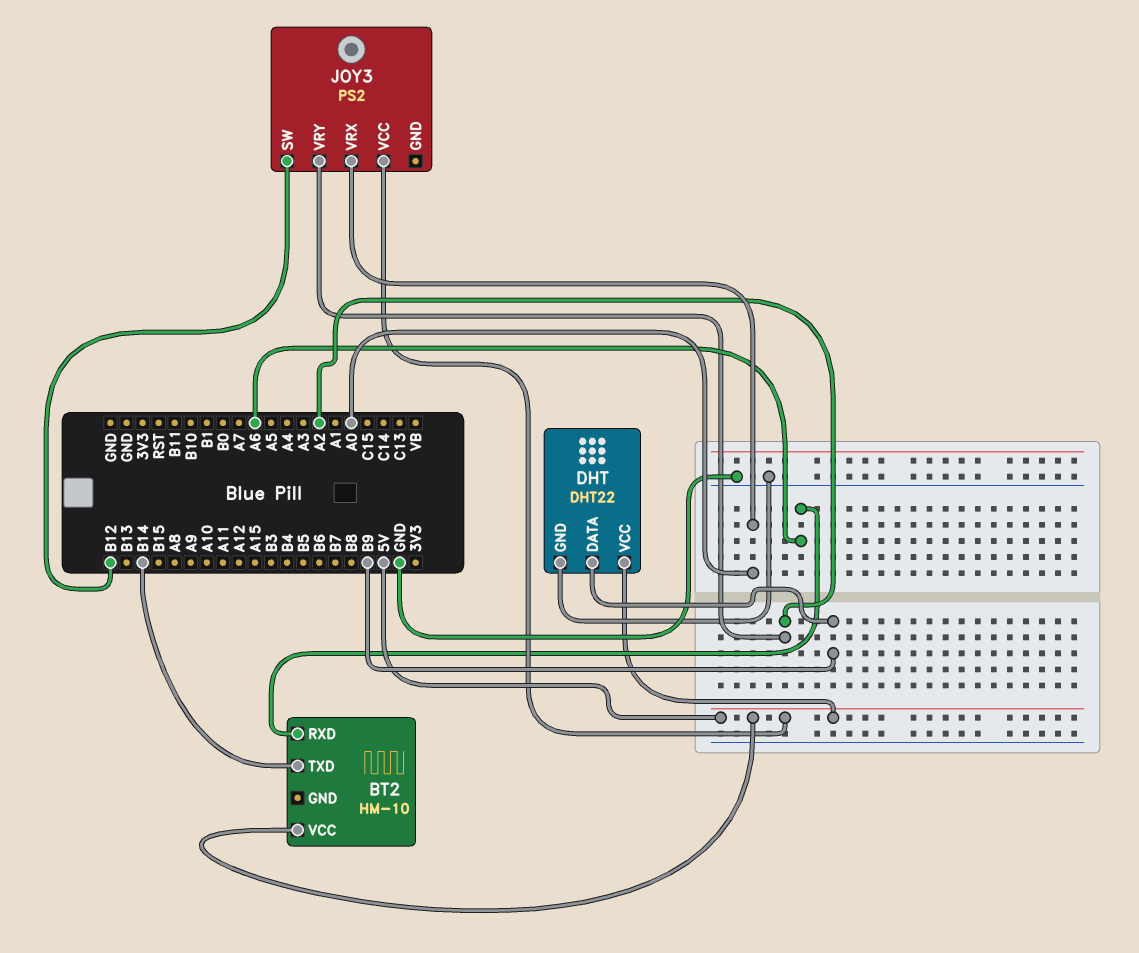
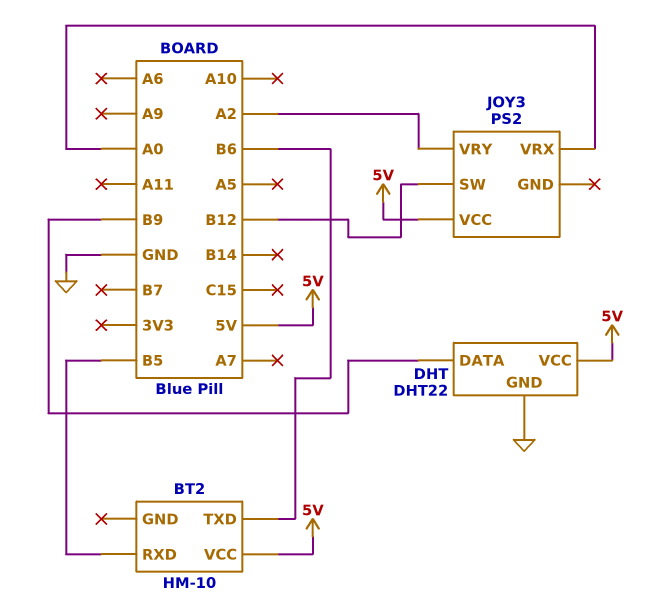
BT2 pin RXD: A6 -> B5
BT2 pin TXD: B14 -> B6

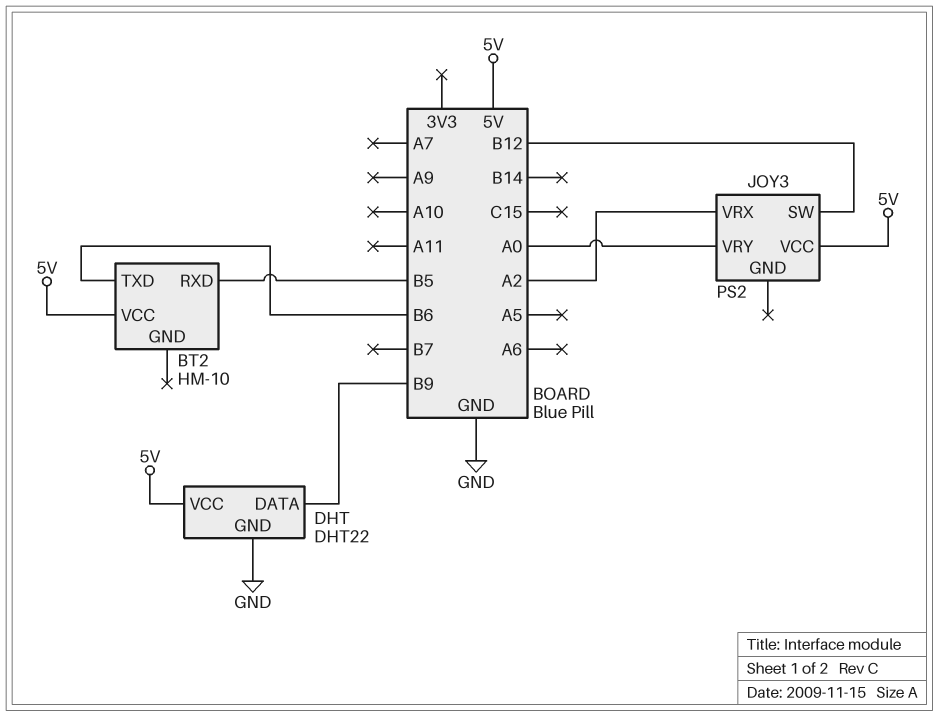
JOY3 pin VRX: A0 -> A2
JOY3 pin VRY: A2 -> A0

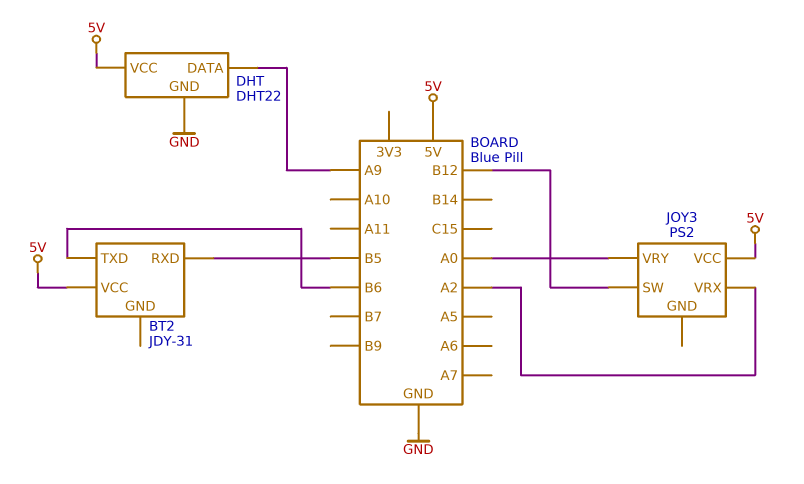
BT2: HM-10 -> JDY-31
DHT pin DATA: B9 -> A9

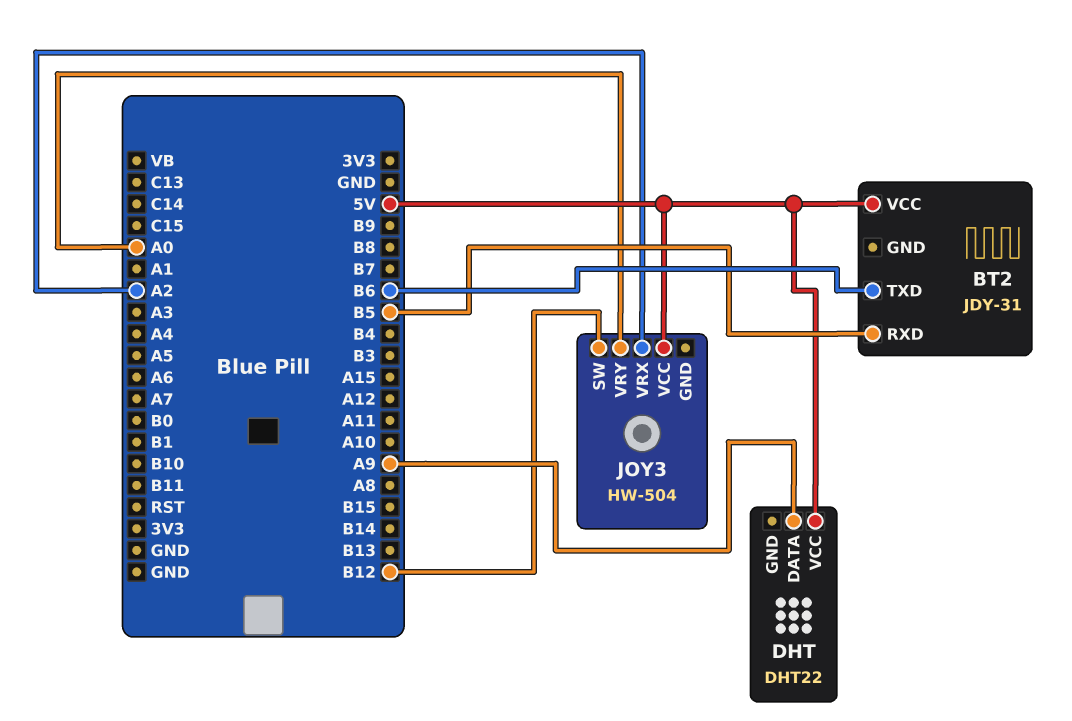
DHT pin GND: GND -> none
JOY3: PS2 -> HW-504

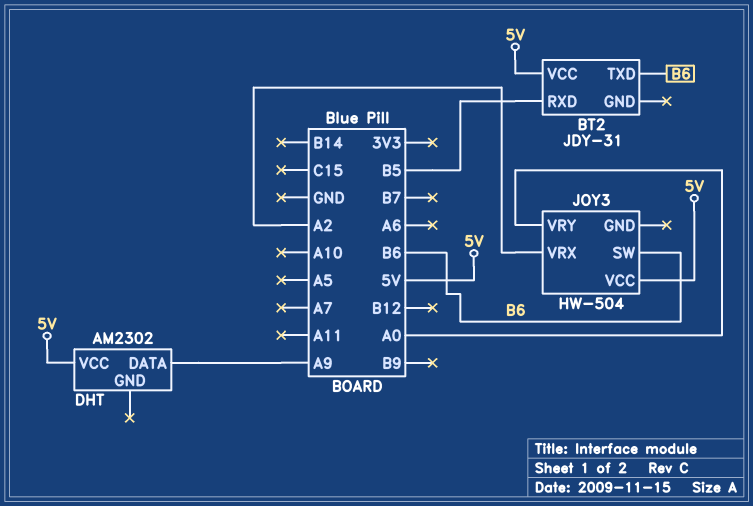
DHT: DHT22 -> AM2302
JOY3 pin SW: B12 -> B6

